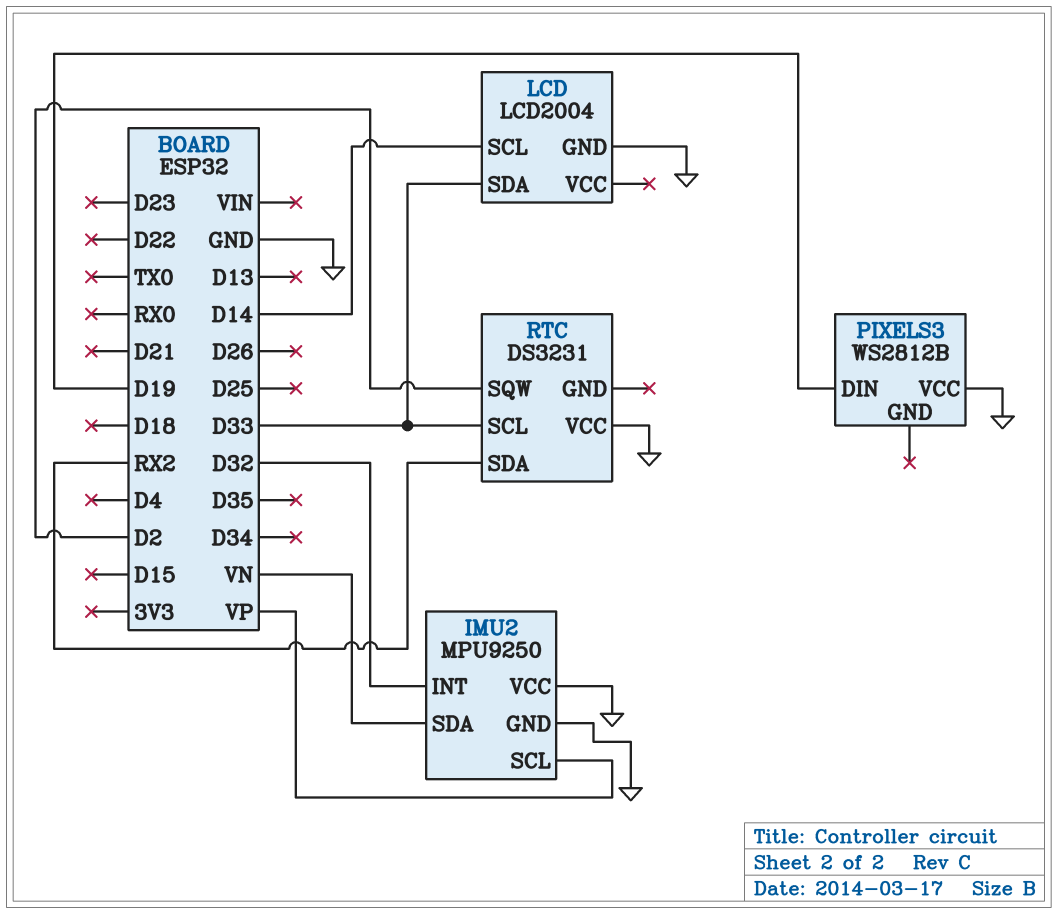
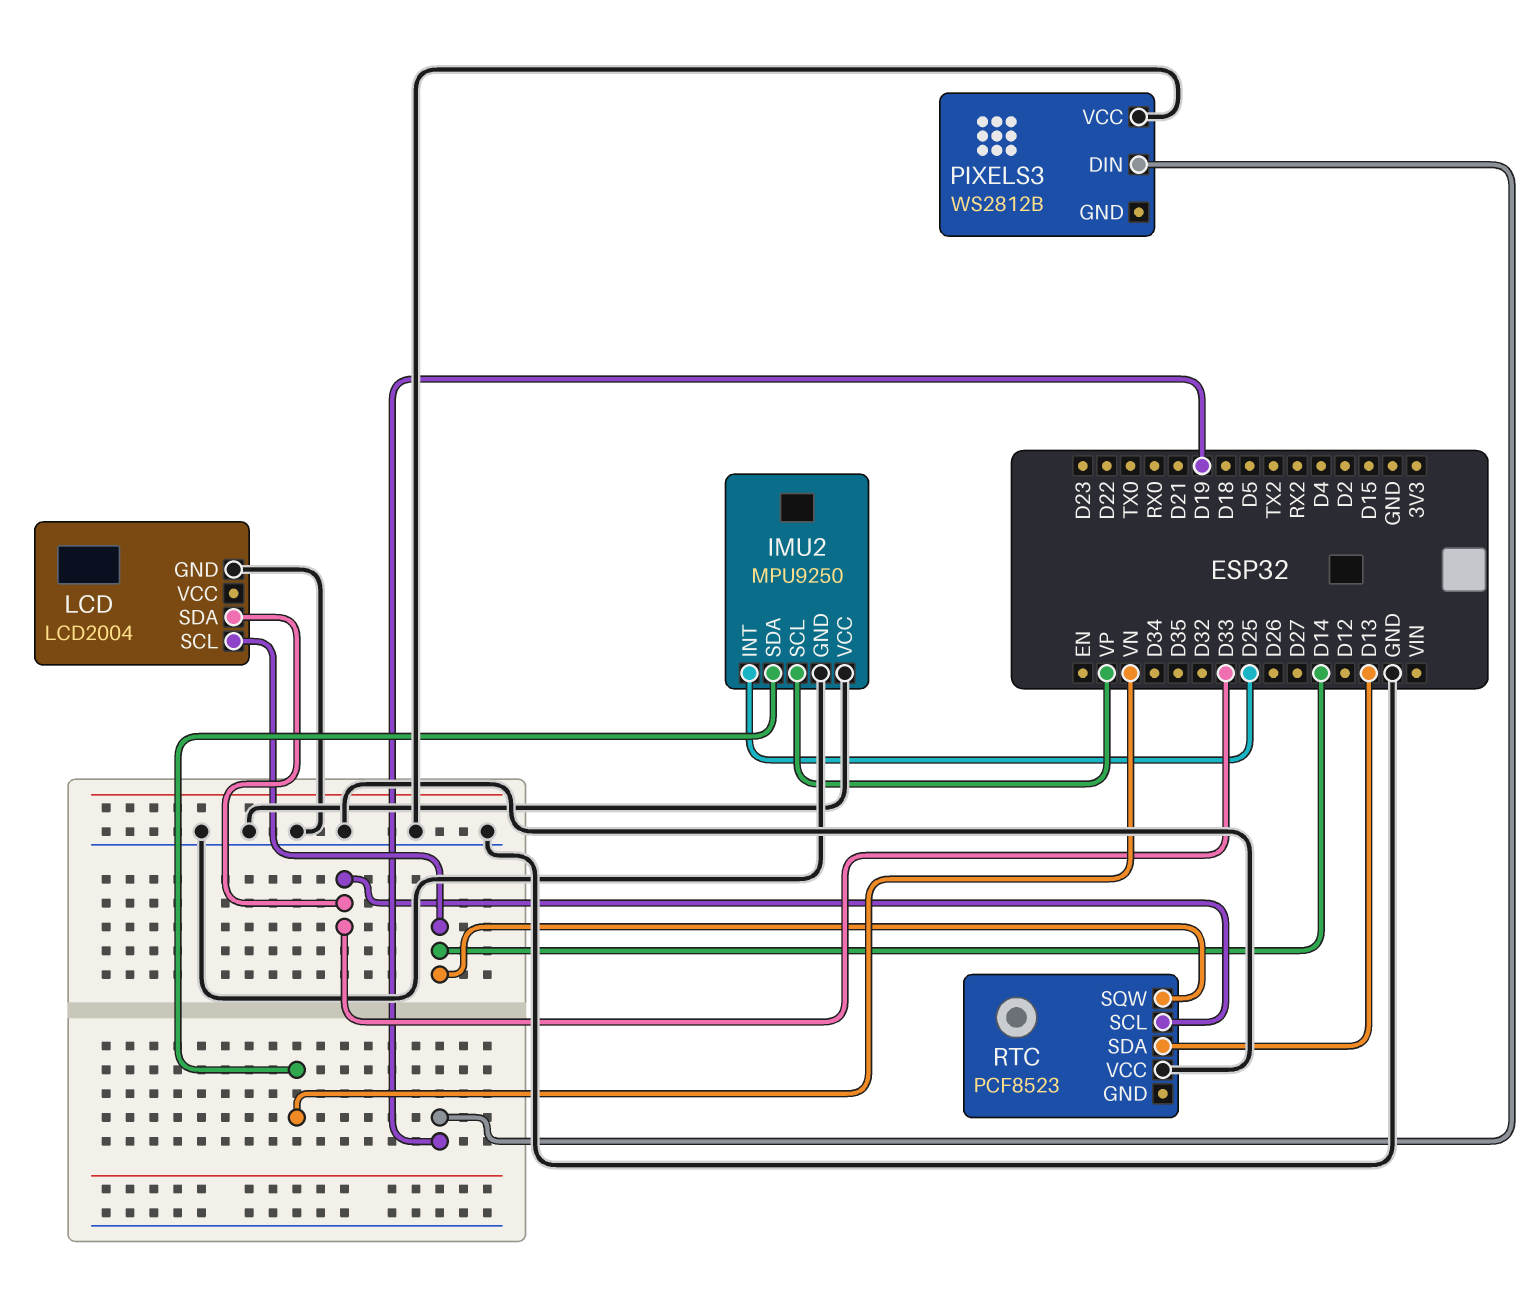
IMU2 pin INT: D32 -> D25
RTC: DS3231 -> PCF8523
RTC pin SDA: RX2 -> D13
RTC pin SQW: D2 -> D14

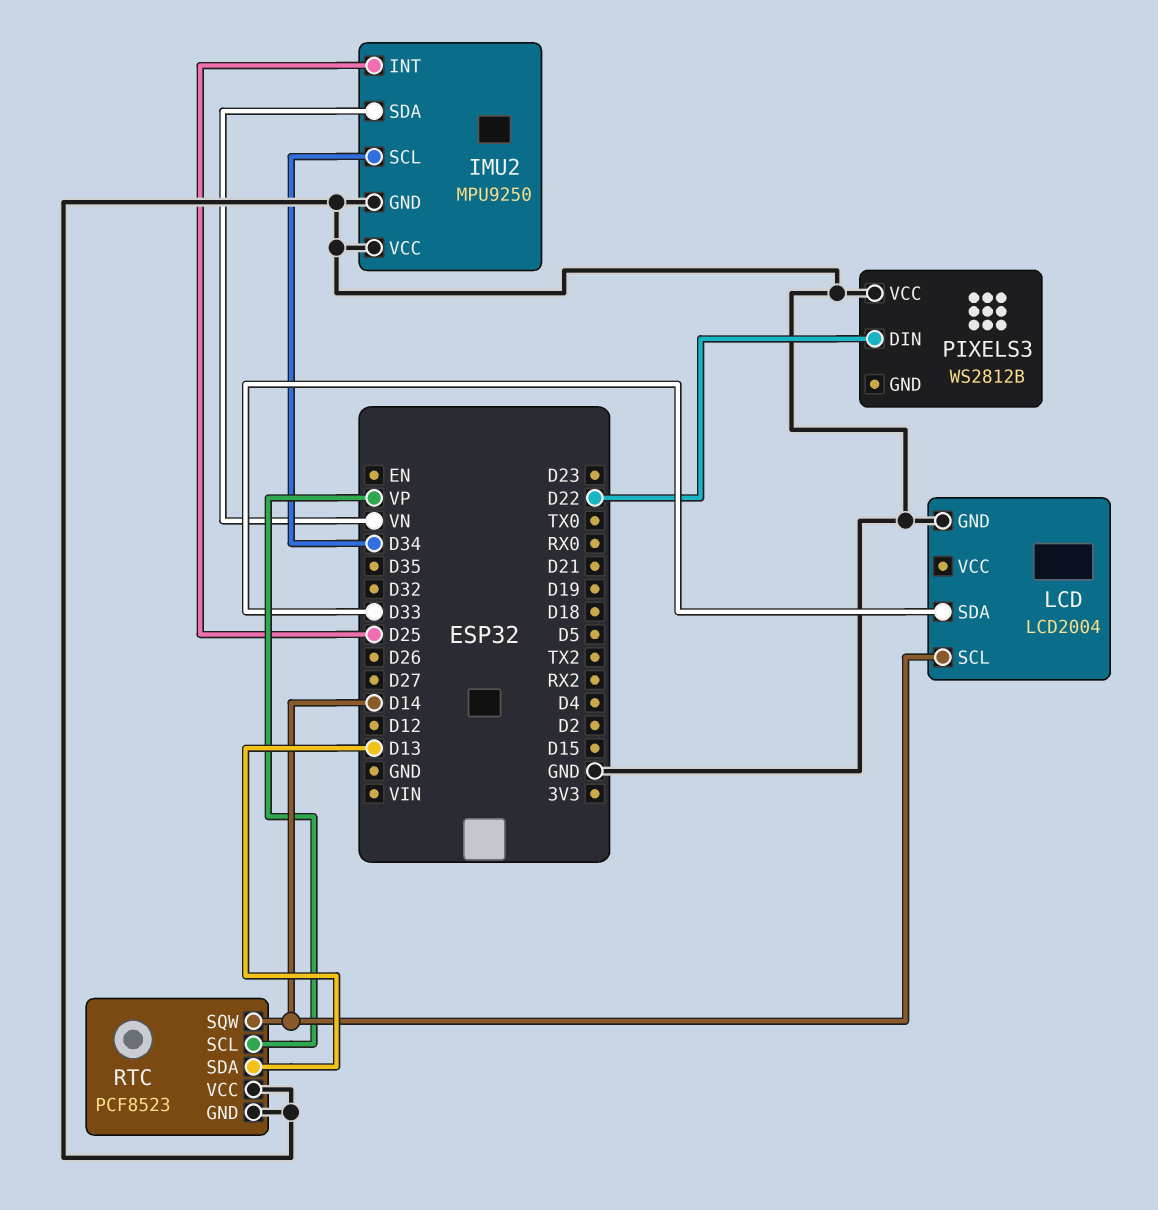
IMU2 pin SCL: VP -> D34
PIXELS3 pin DIN: D19 -> D22
RTC pin GND: none -> GND
RTC pin SCL: D33 -> VP

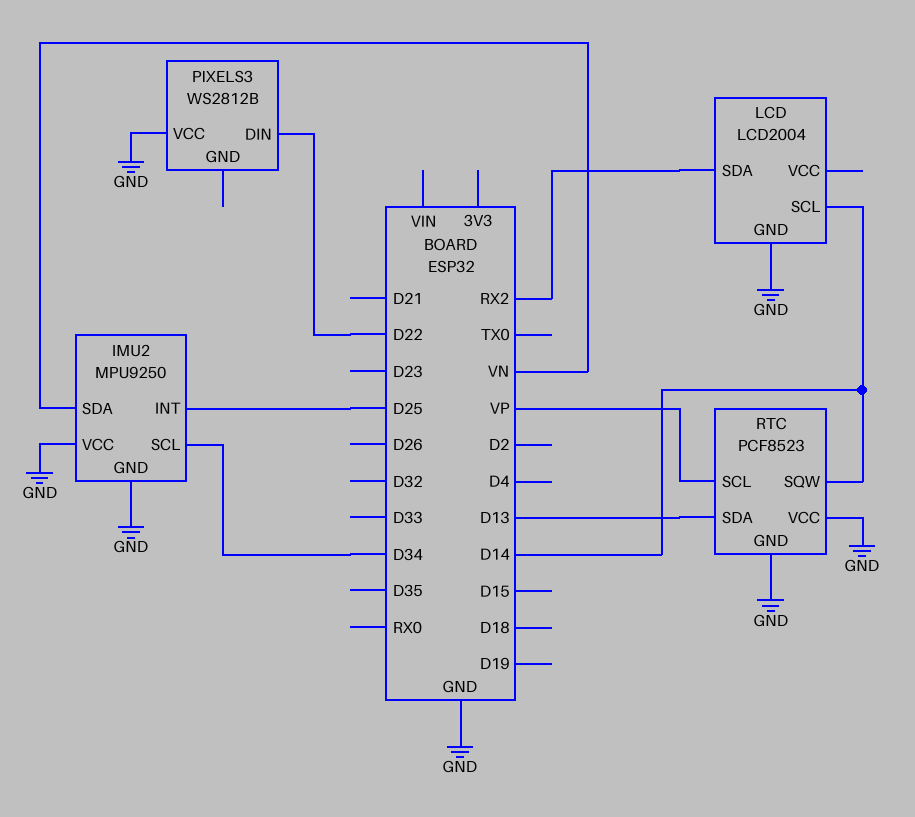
LCD pin SDA: D33 -> RX2

